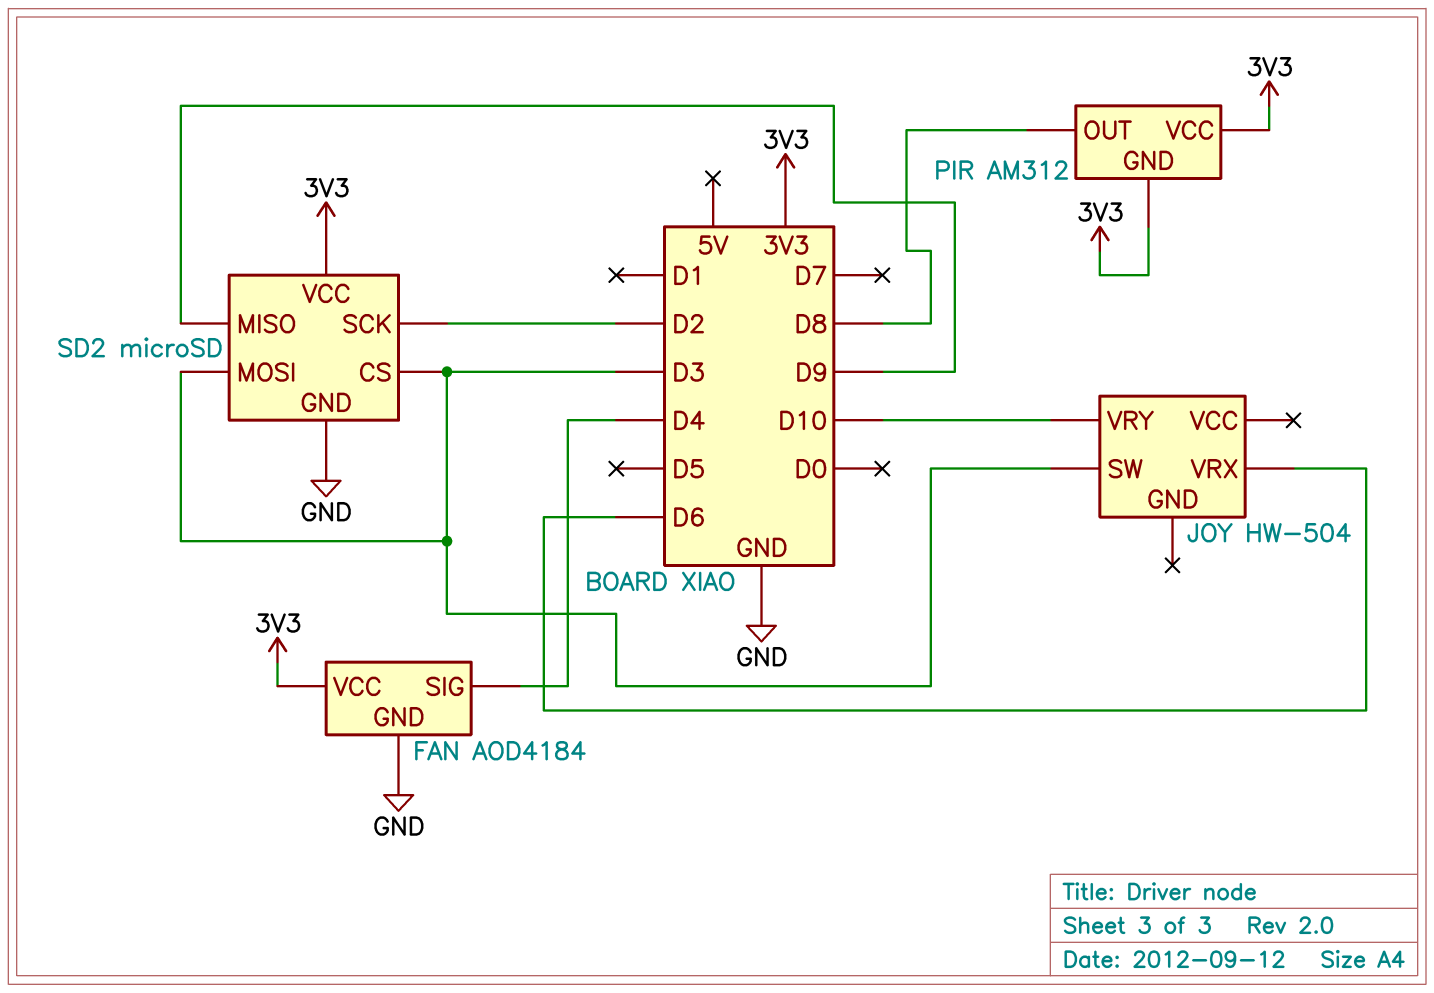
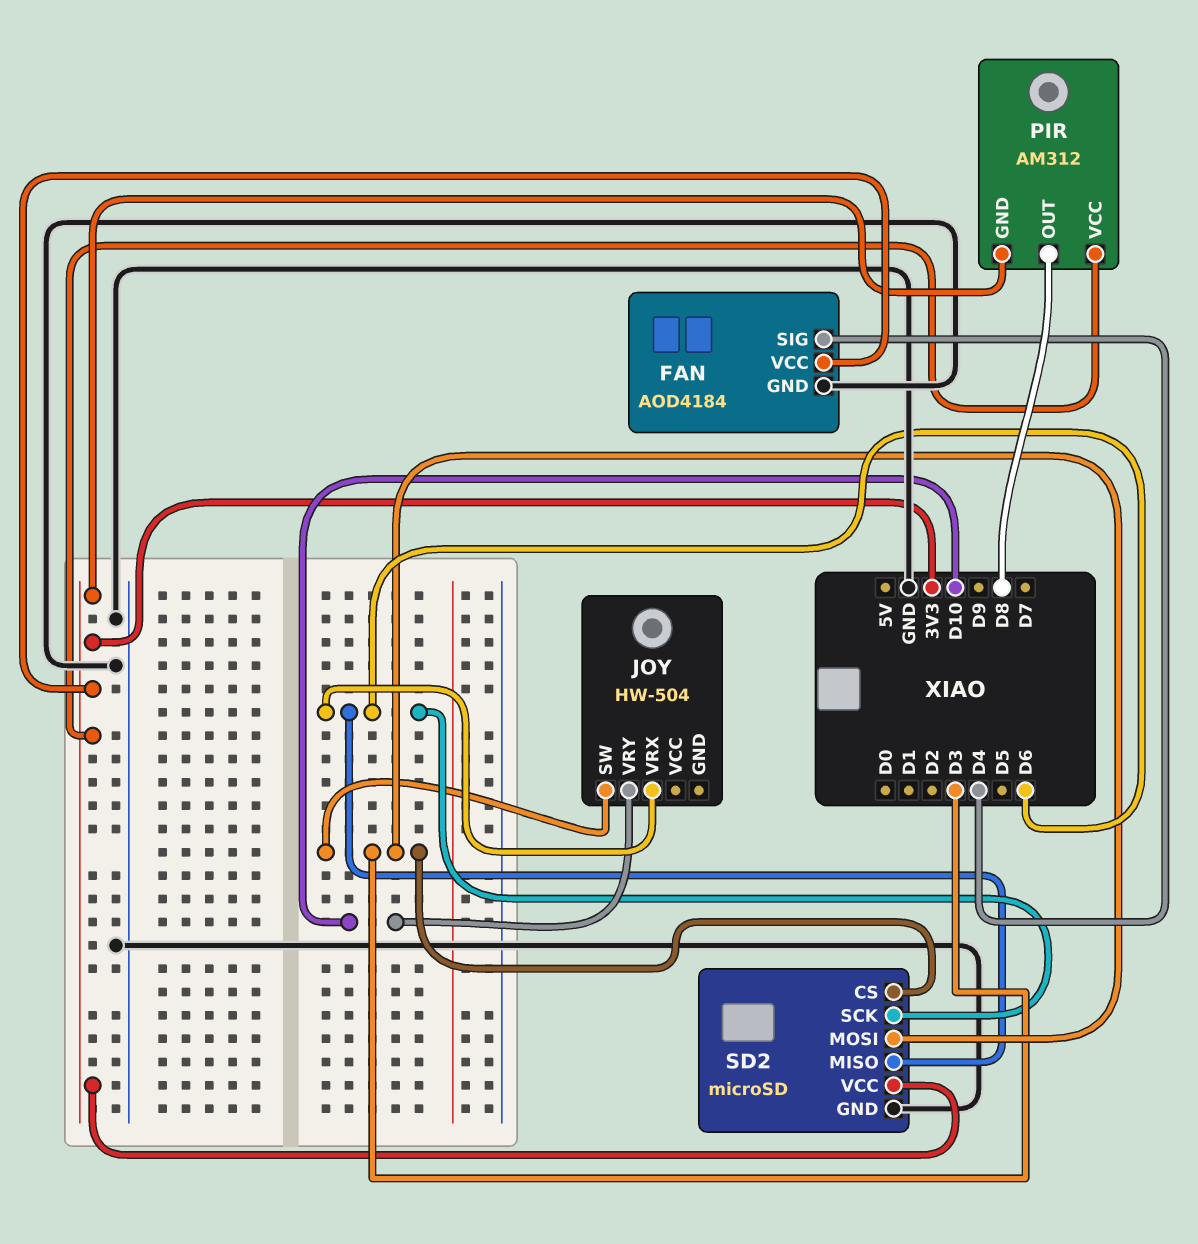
SD2 pin MISO: D9 -> D6
SD2 pin SCK: D2 -> D6

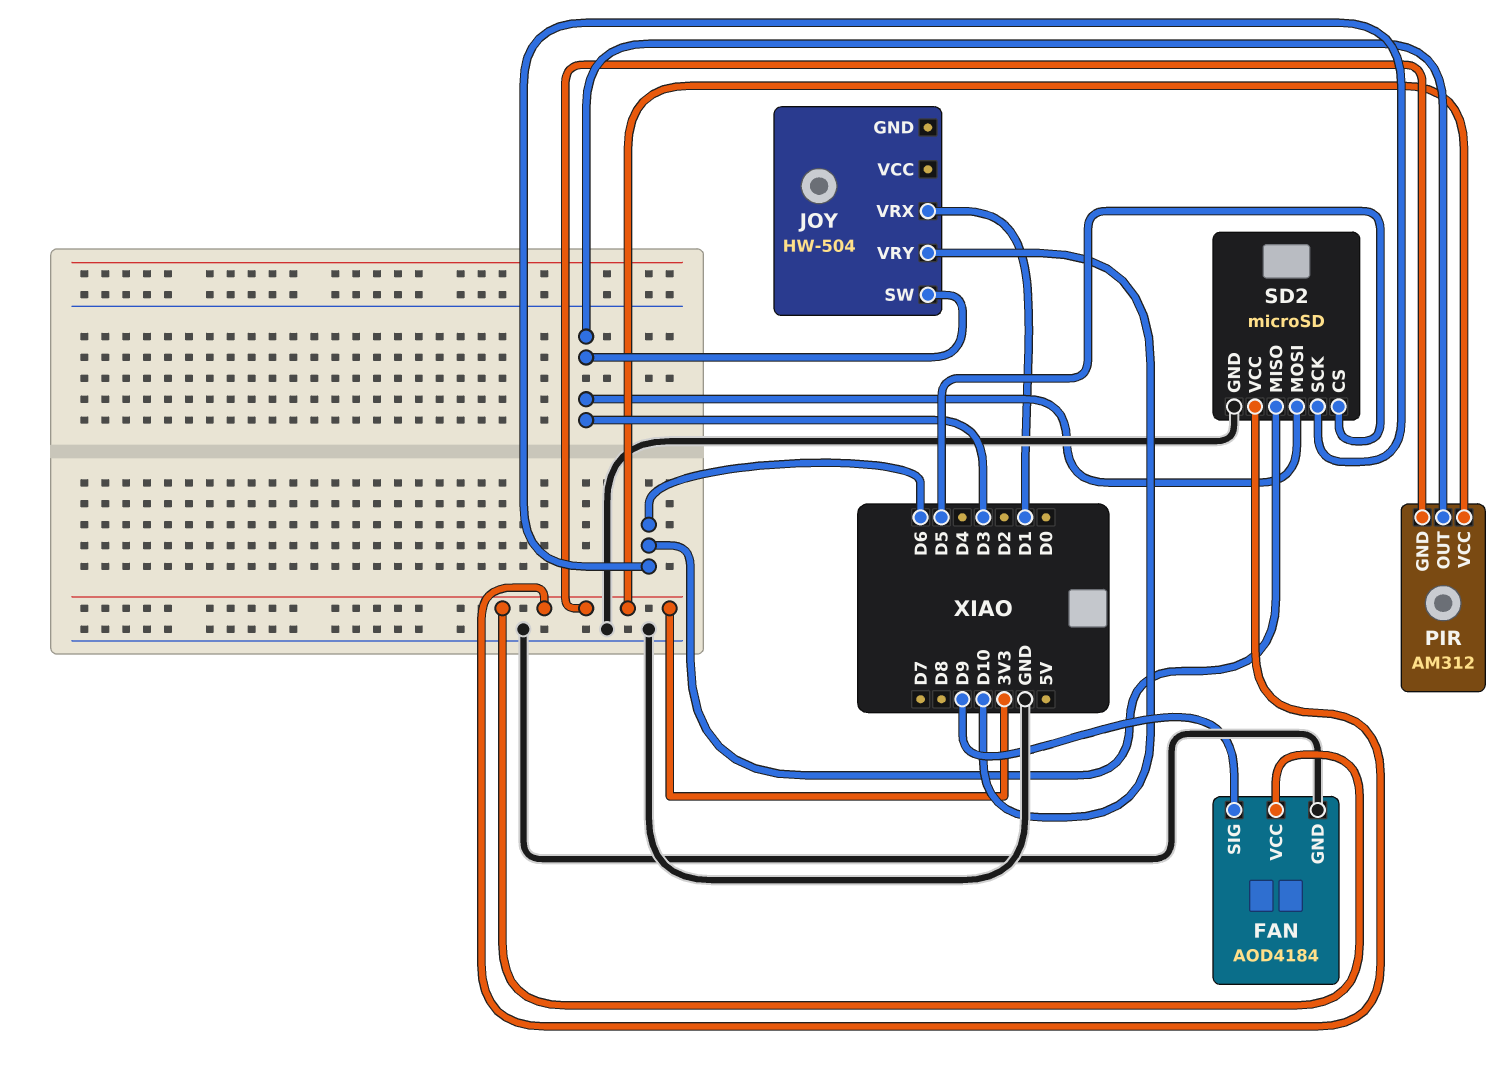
FAN pin SIG: D4 -> D9
JOY pin VRX: D6 -> D1
PIR pin OUT: D8 -> D3
SD2 pin CS: D3 -> D5

